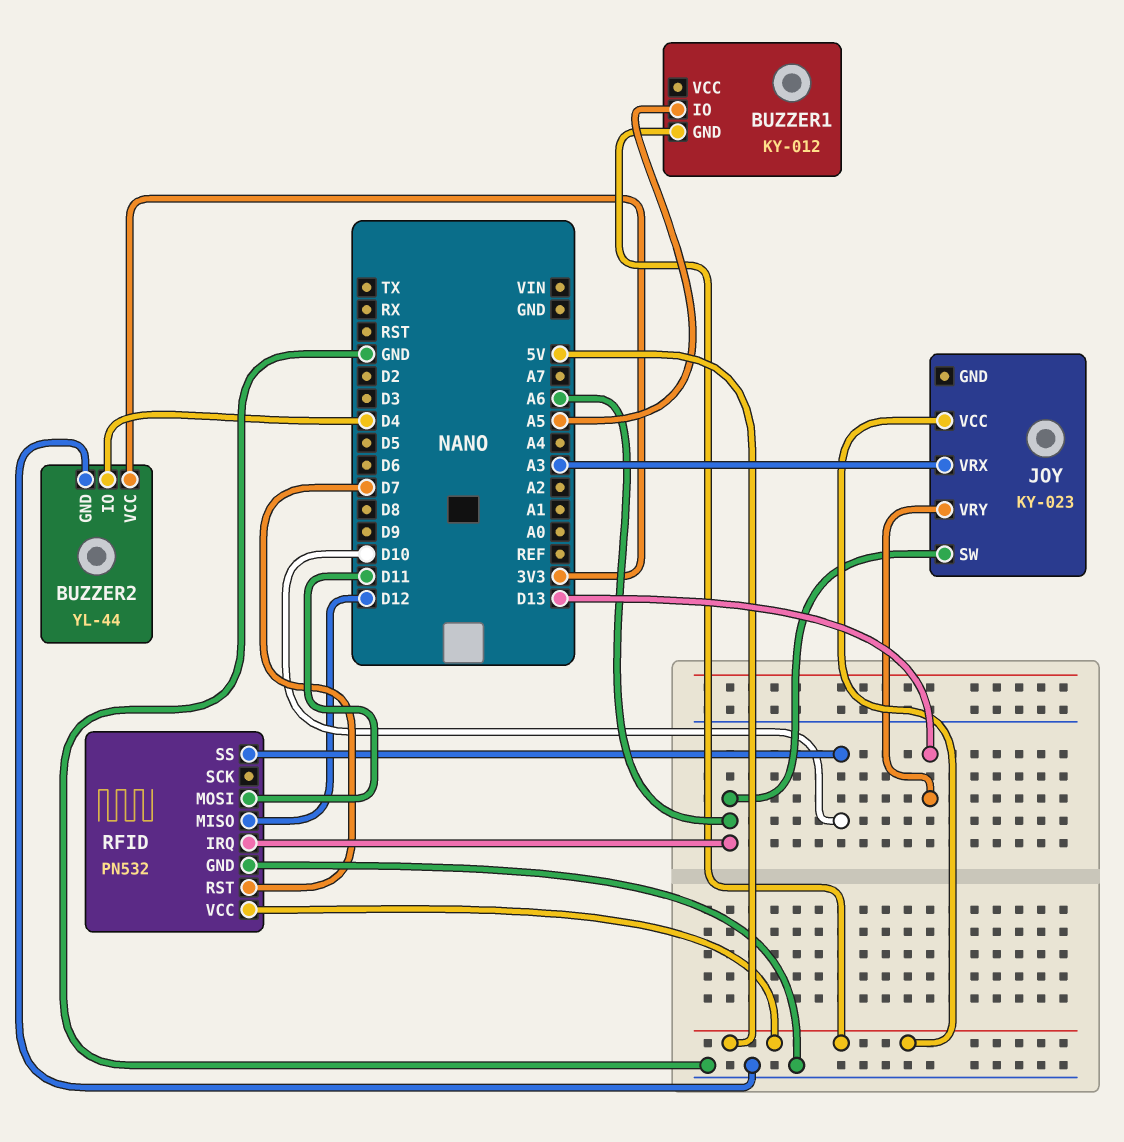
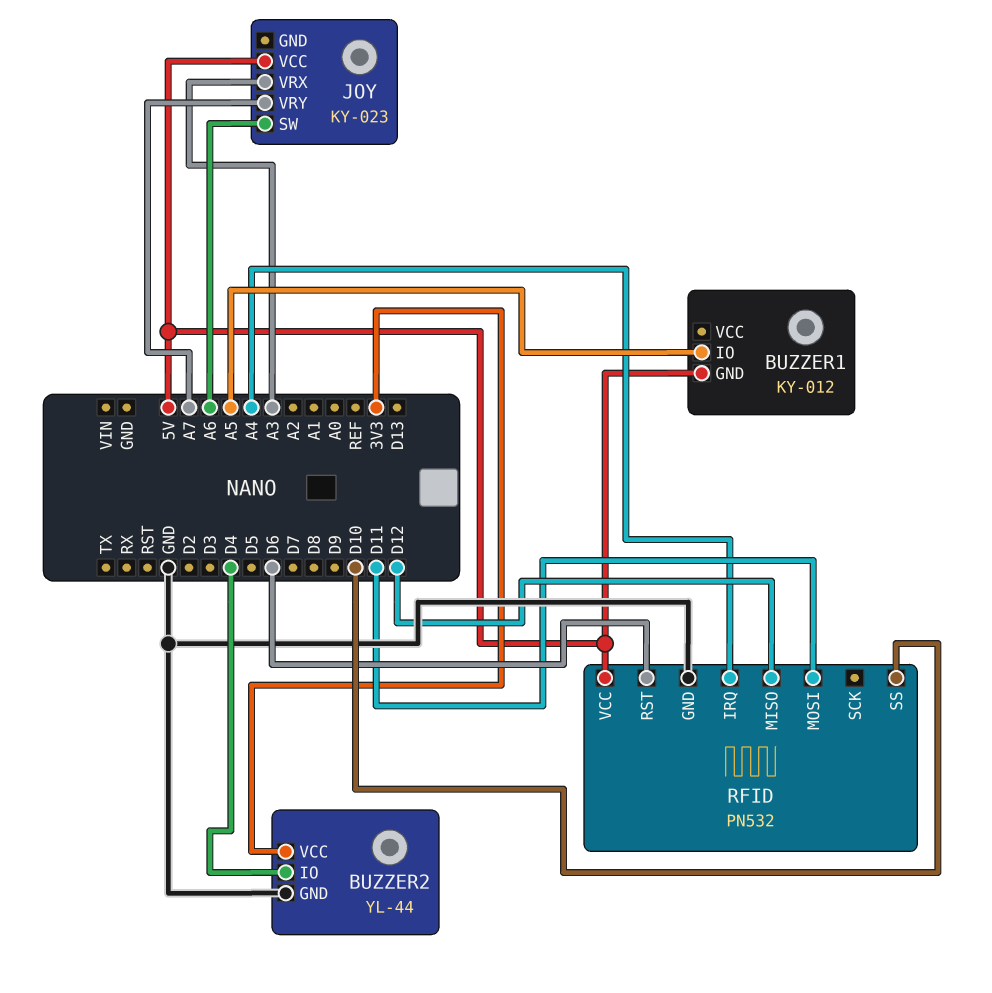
JOY pin VRY: D13 -> A7
RFID pin IRQ: A6 -> A4
RFID pin RST: D7 -> D6

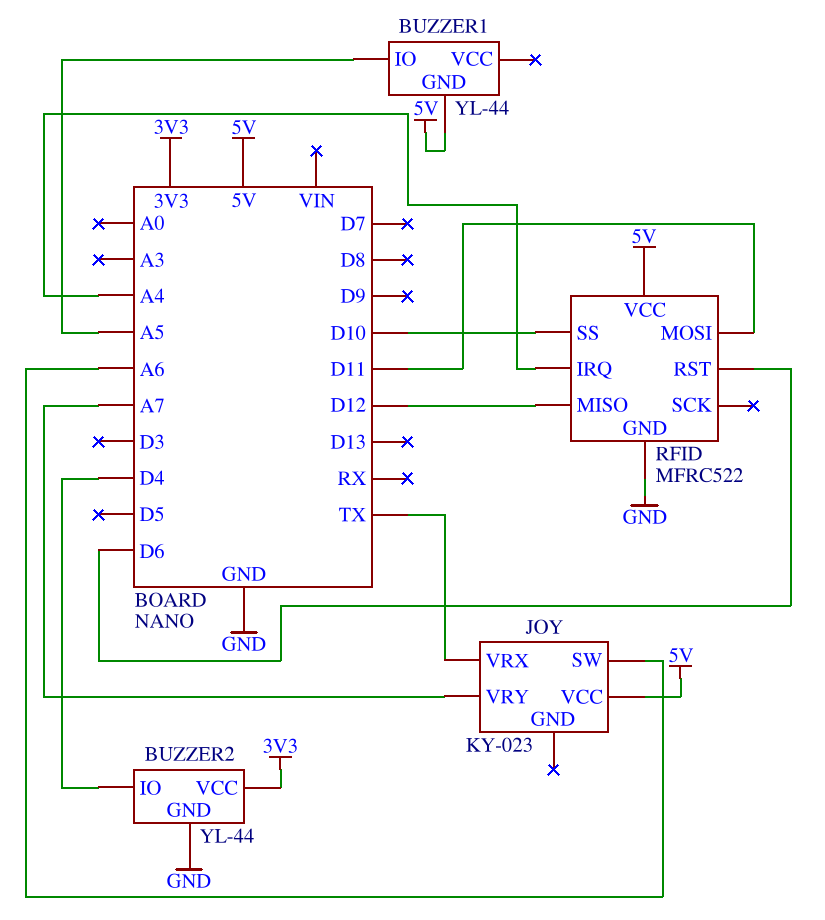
BUZZER1: KY-012 -> YL-44
JOY pin VRX: A3 -> TX
RFID: PN532 -> MFRC522

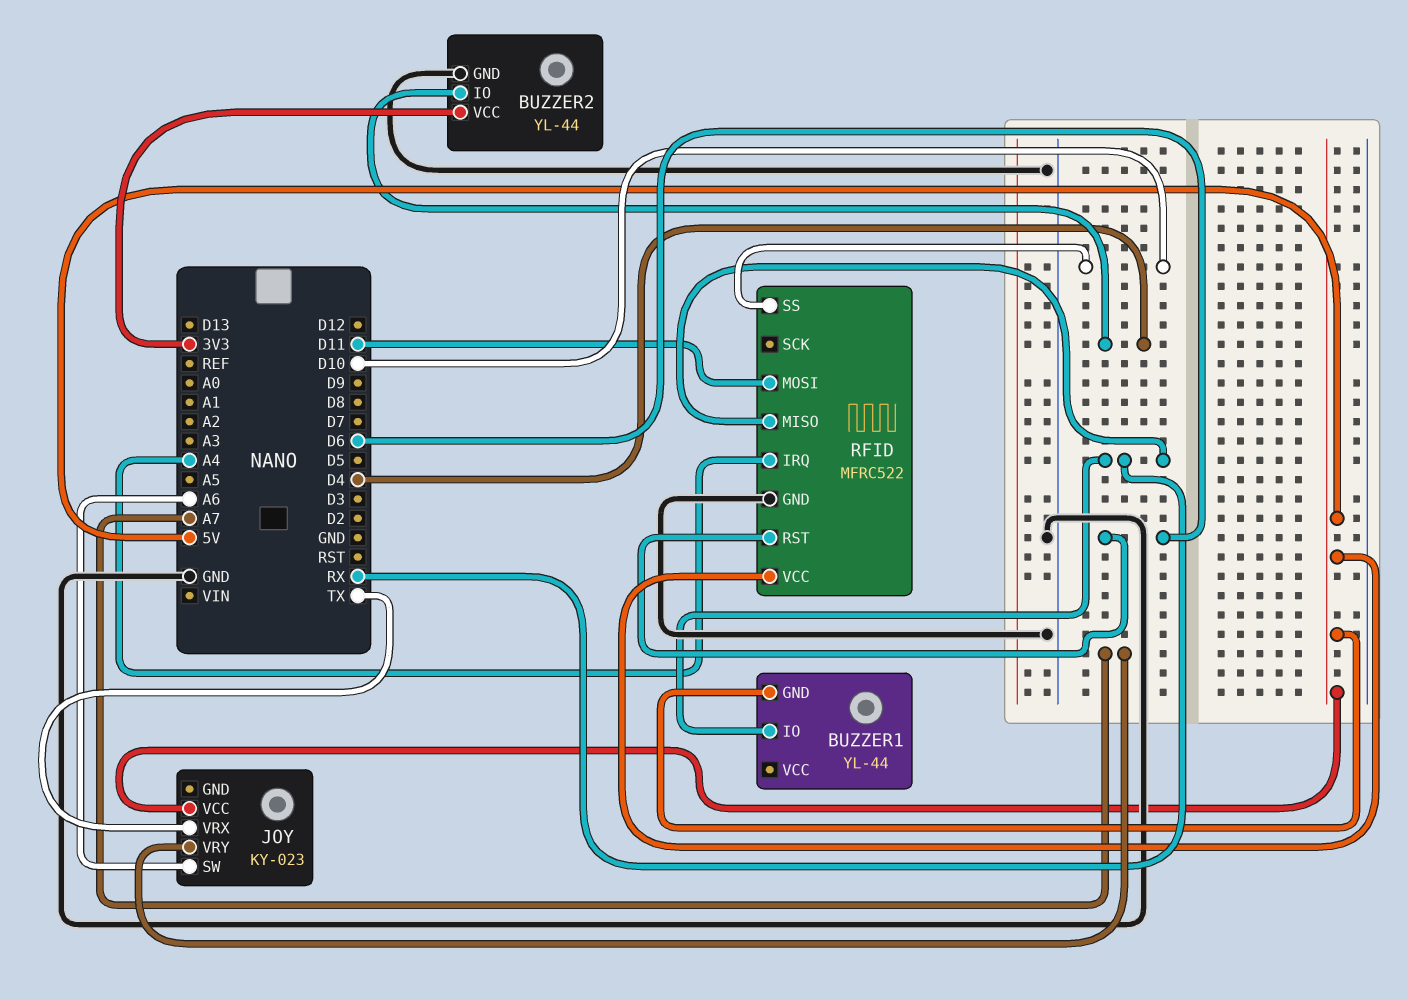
BUZZER1 pin IO: A5 -> RX
RFID pin MISO: D12 -> RX

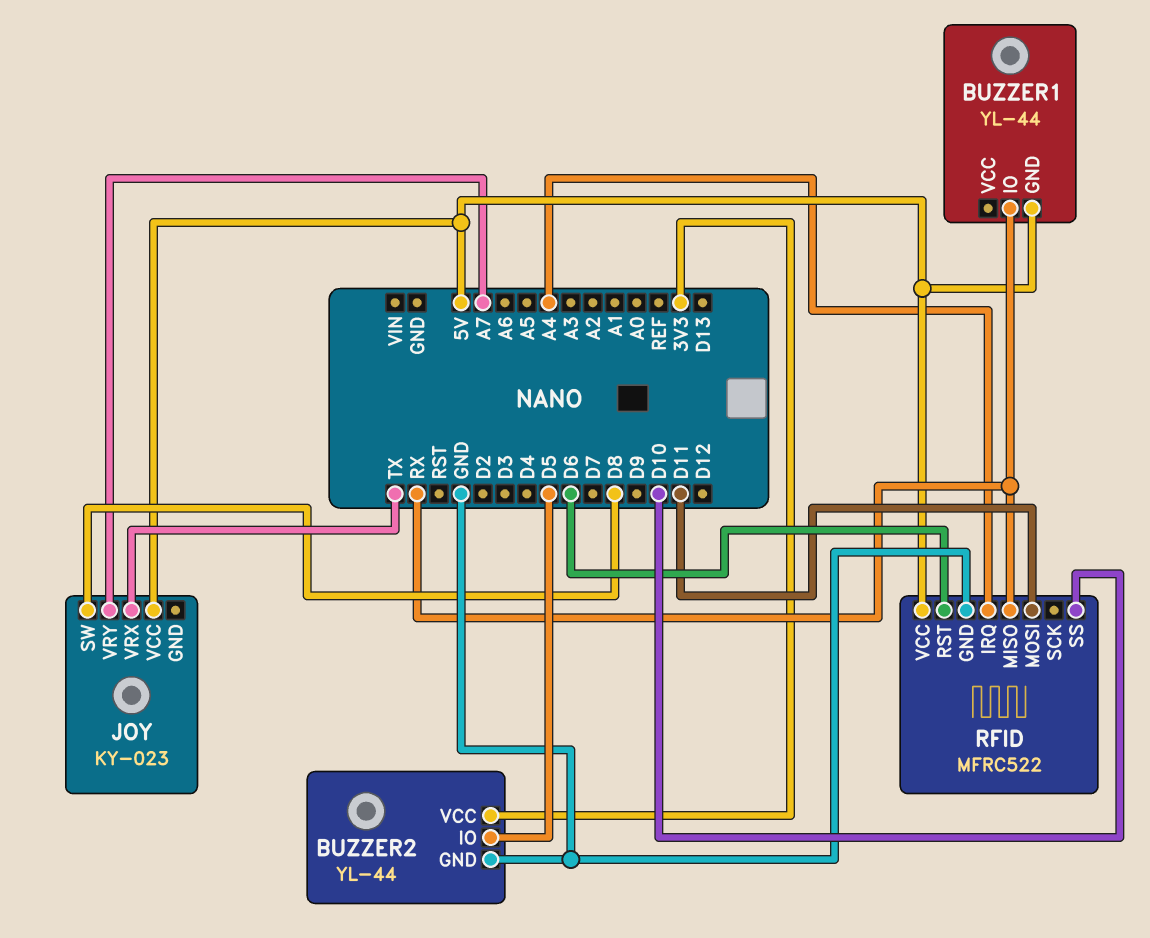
BUZZER2 pin IO: D4 -> D5
JOY pin SW: A6 -> D8

